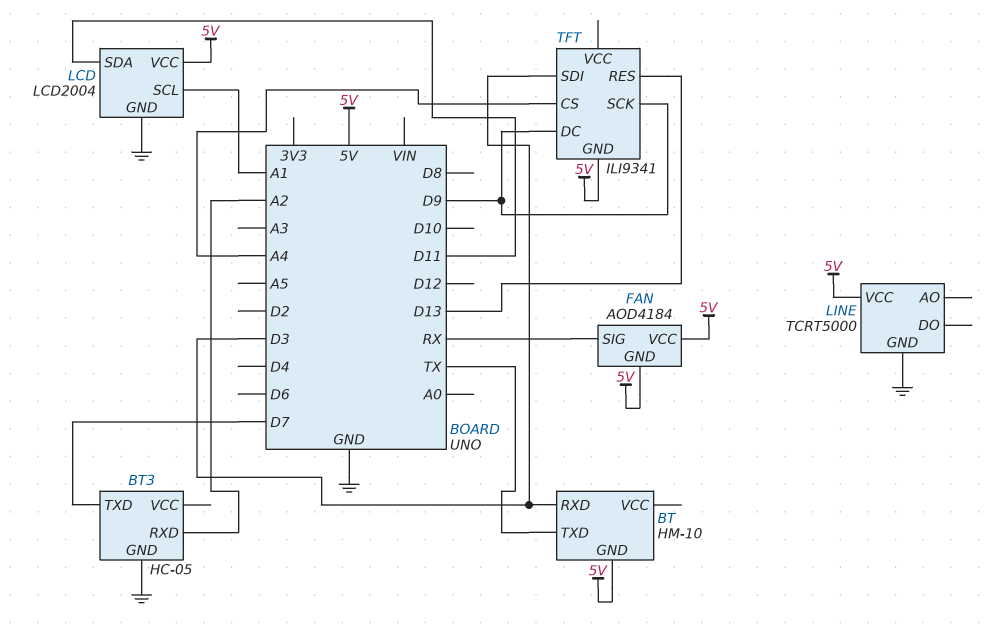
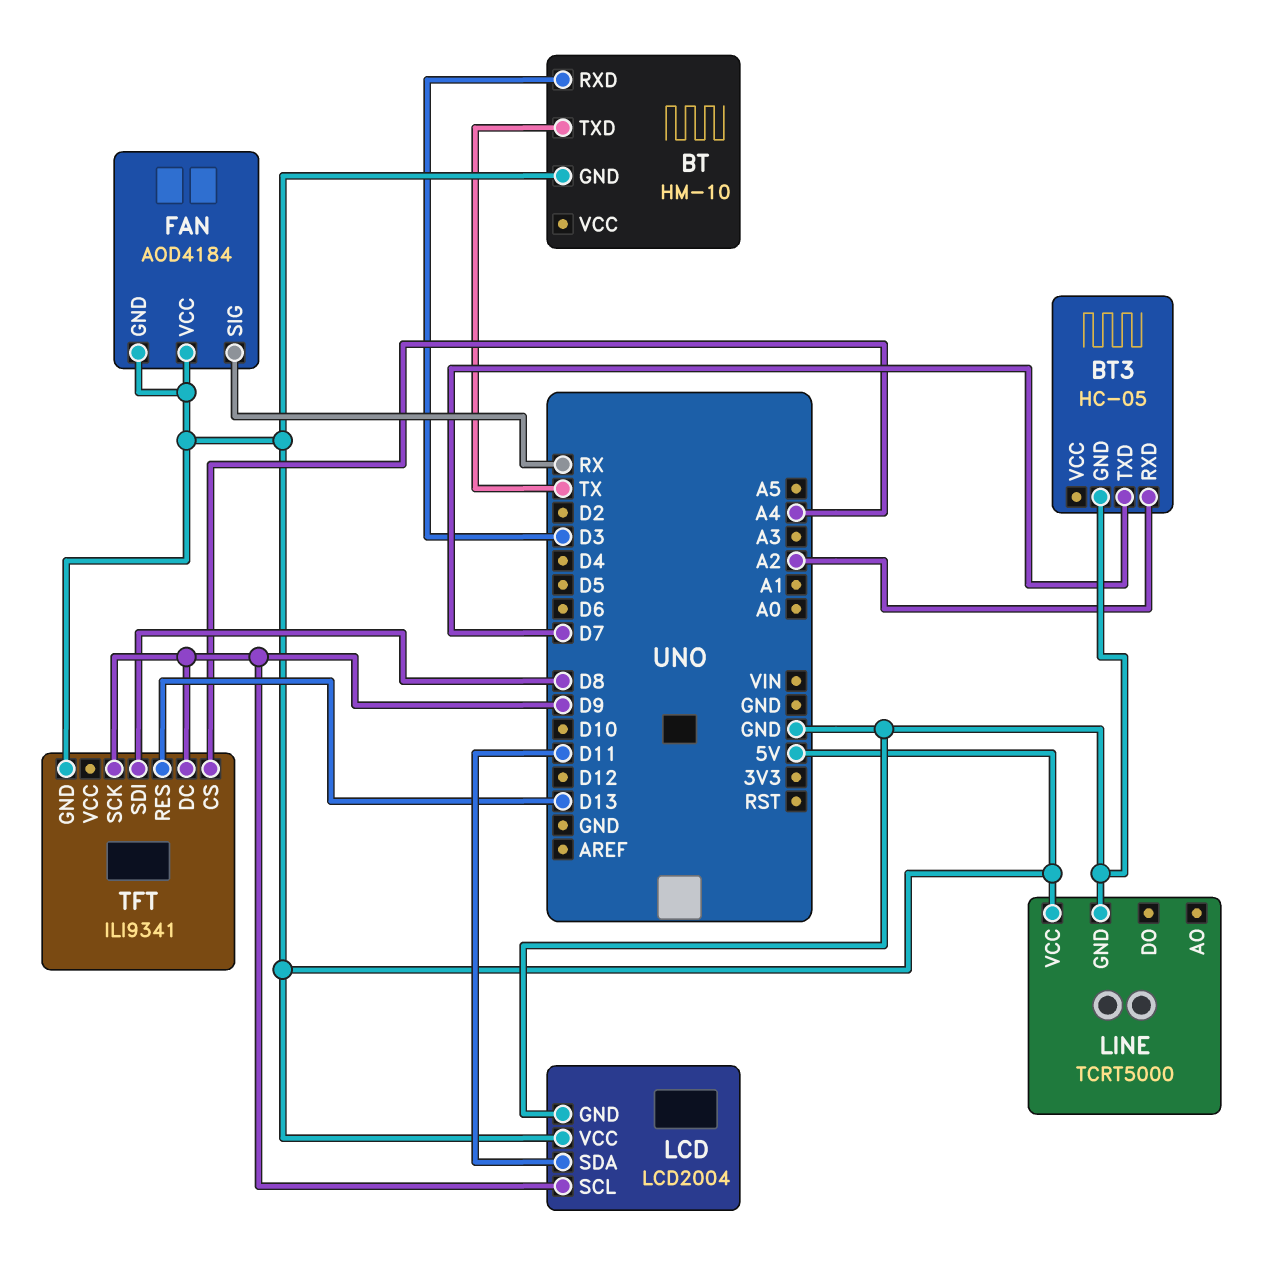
LCD pin SCL: A1 -> D9
TFT pin SDI: D3 -> D8

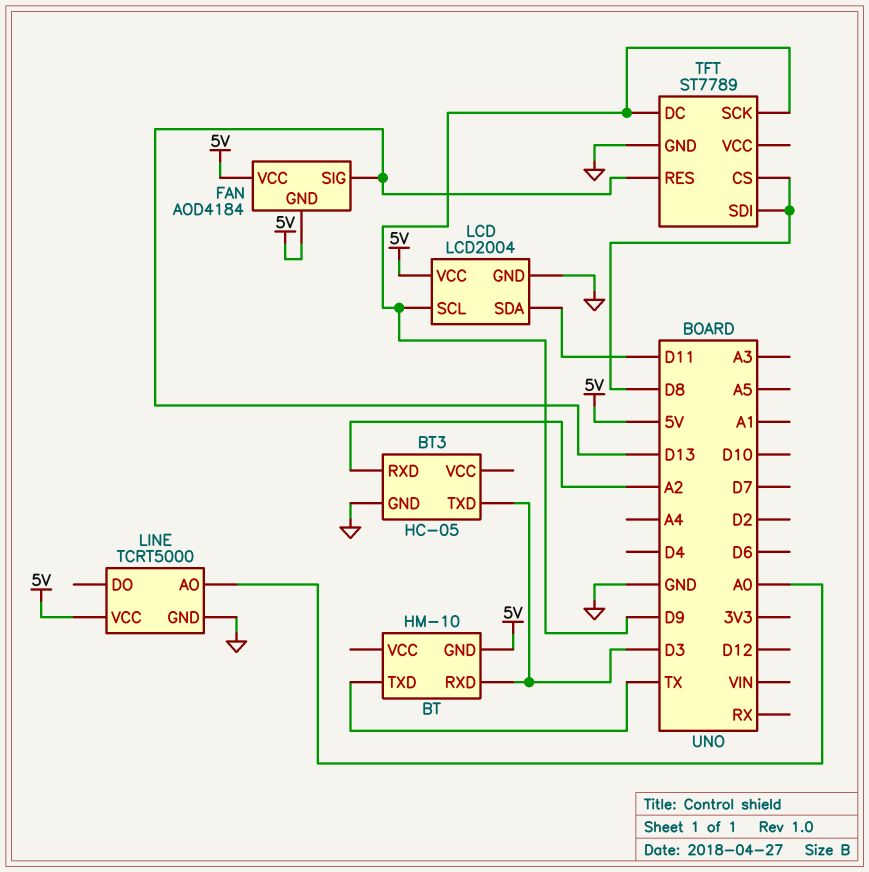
BT3 pin TXD: D7 -> D3
FAN pin SIG: RX -> D13
LINE pin AO: none -> A0
TFT: ILI9341 -> ST7789
TFT pin CS: A4 -> D8
TFT pin GND: 5V -> GND

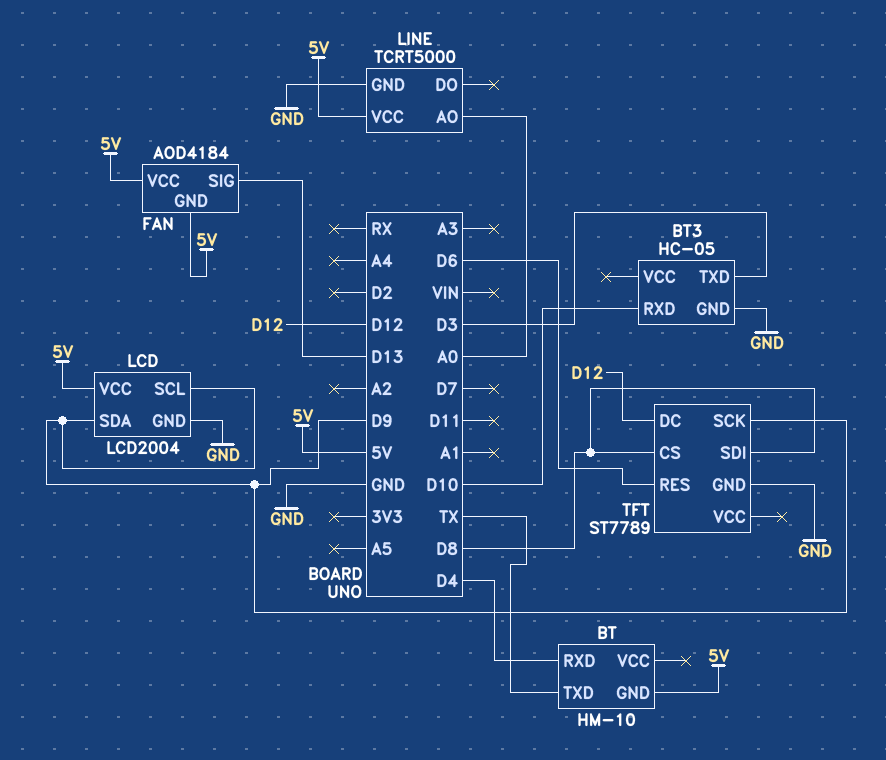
BT pin RXD: D3 -> D4
BT3 pin RXD: A2 -> D10
LCD pin SDA: D11 -> D9
TFT pin DC: D9 -> D12
TFT pin RES: D13 -> D6

